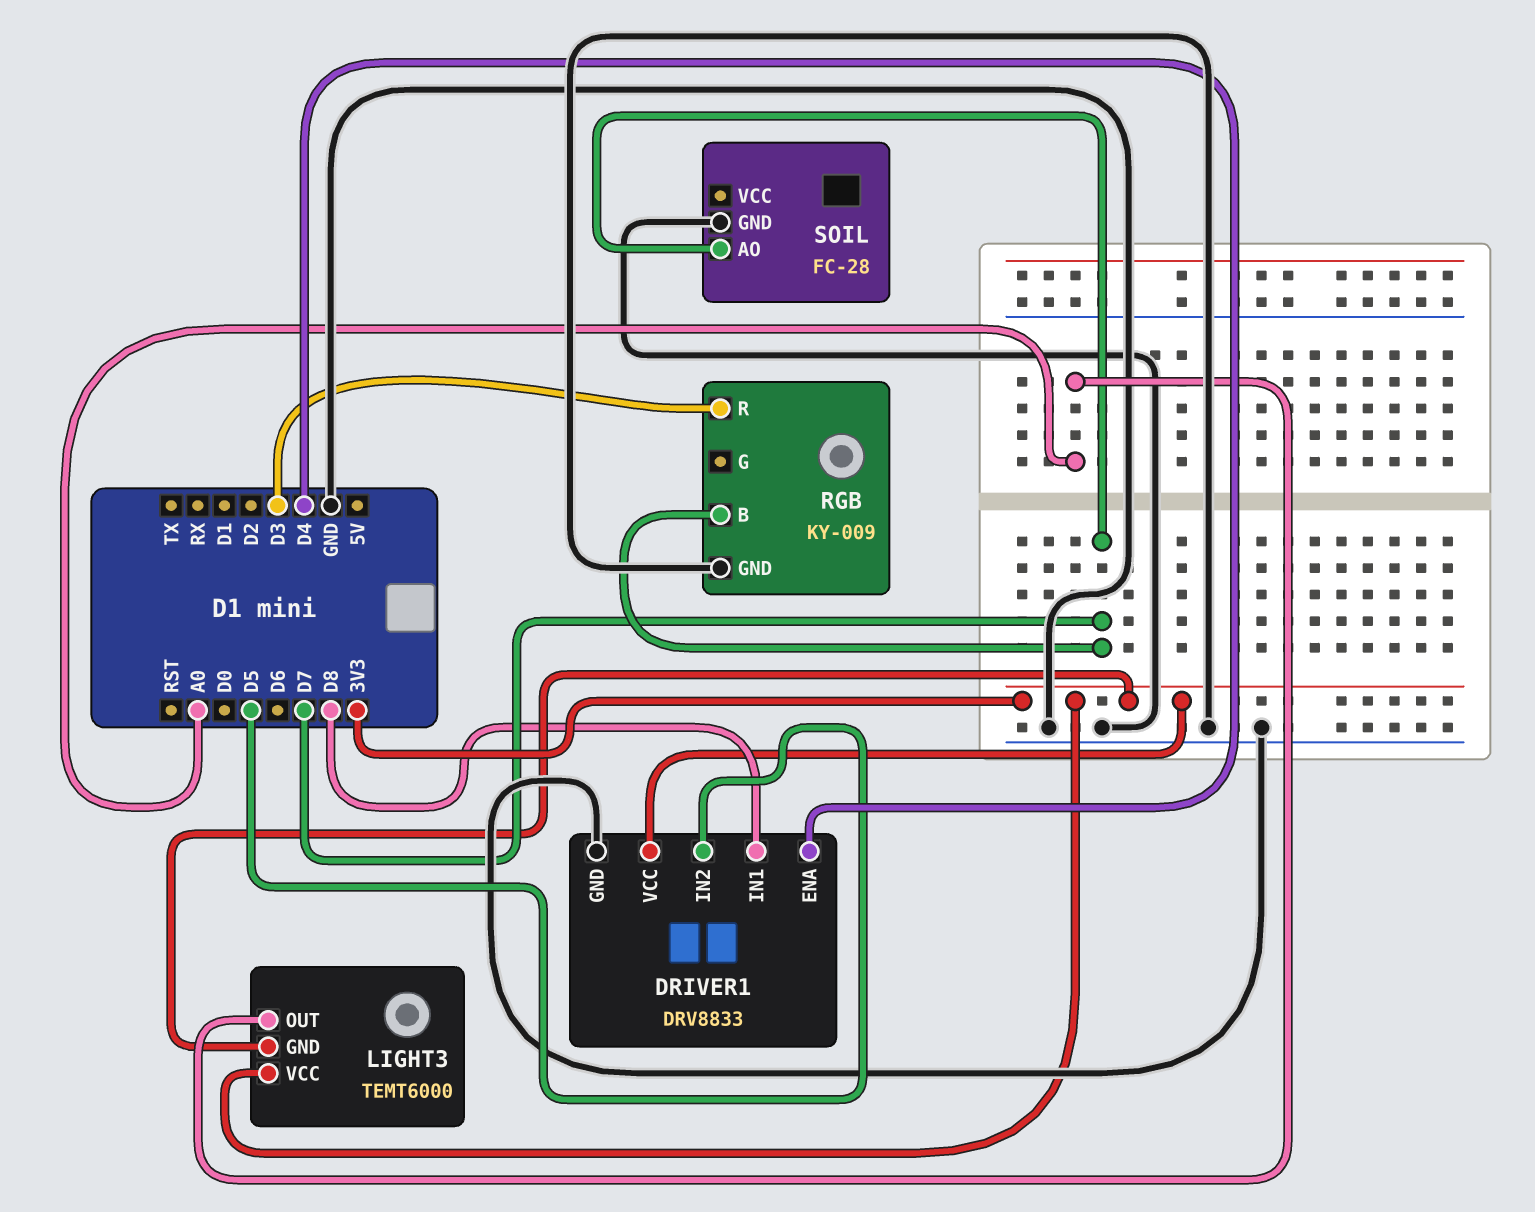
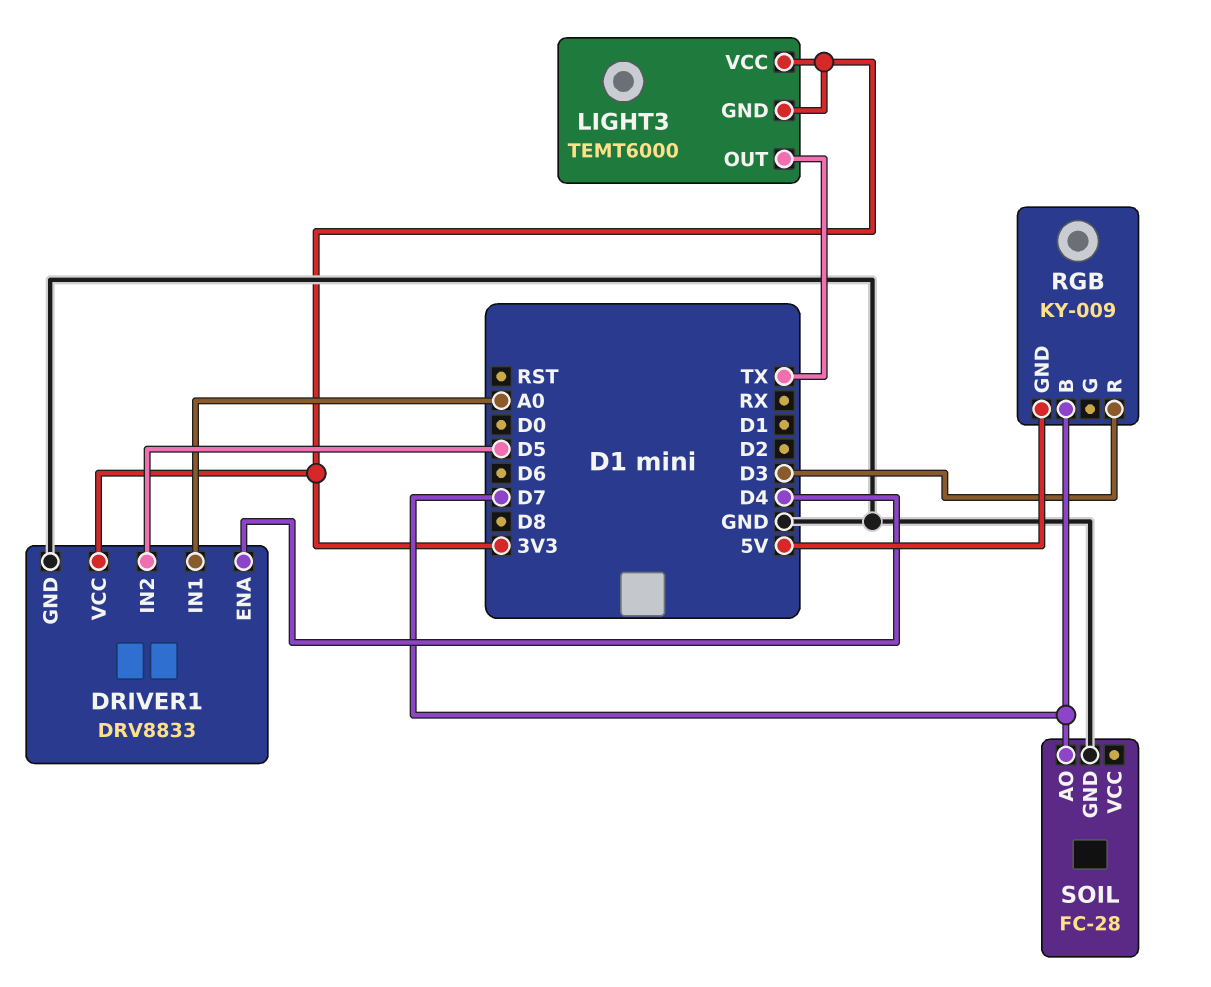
DRIVER1 pin IN1: D8 -> A0
LIGHT3 pin OUT: A0 -> TX
RGB pin GND: GND -> 5V

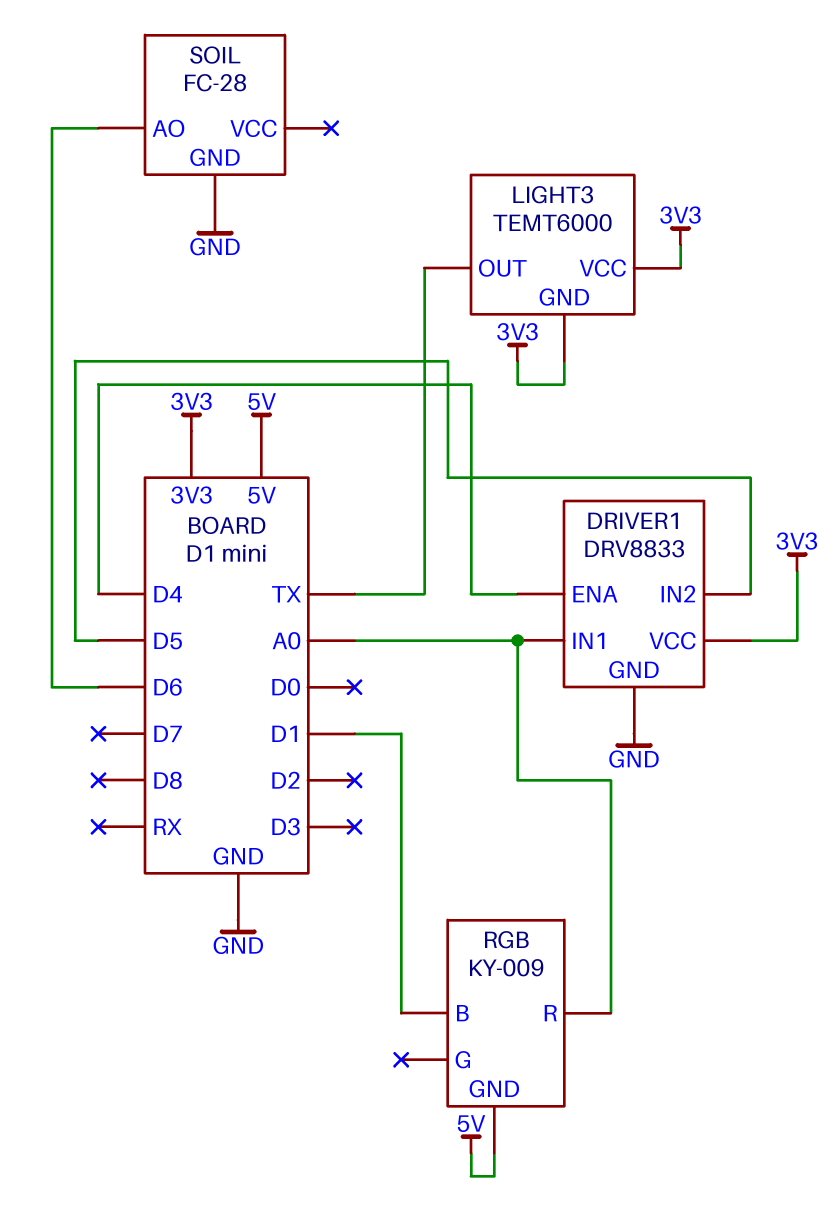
RGB pin B: D7 -> D1
RGB pin R: D3 -> A0
SOIL pin AO: D7 -> D6

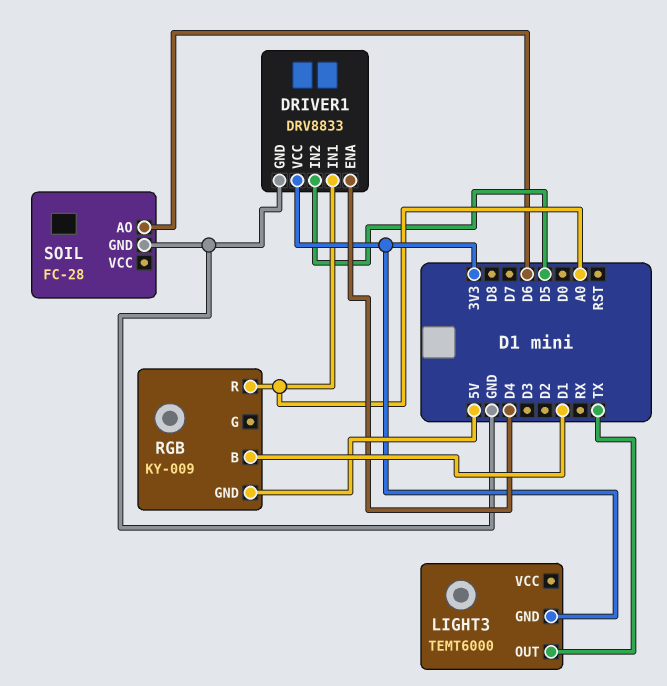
LIGHT3 pin VCC: 3V3 -> none

